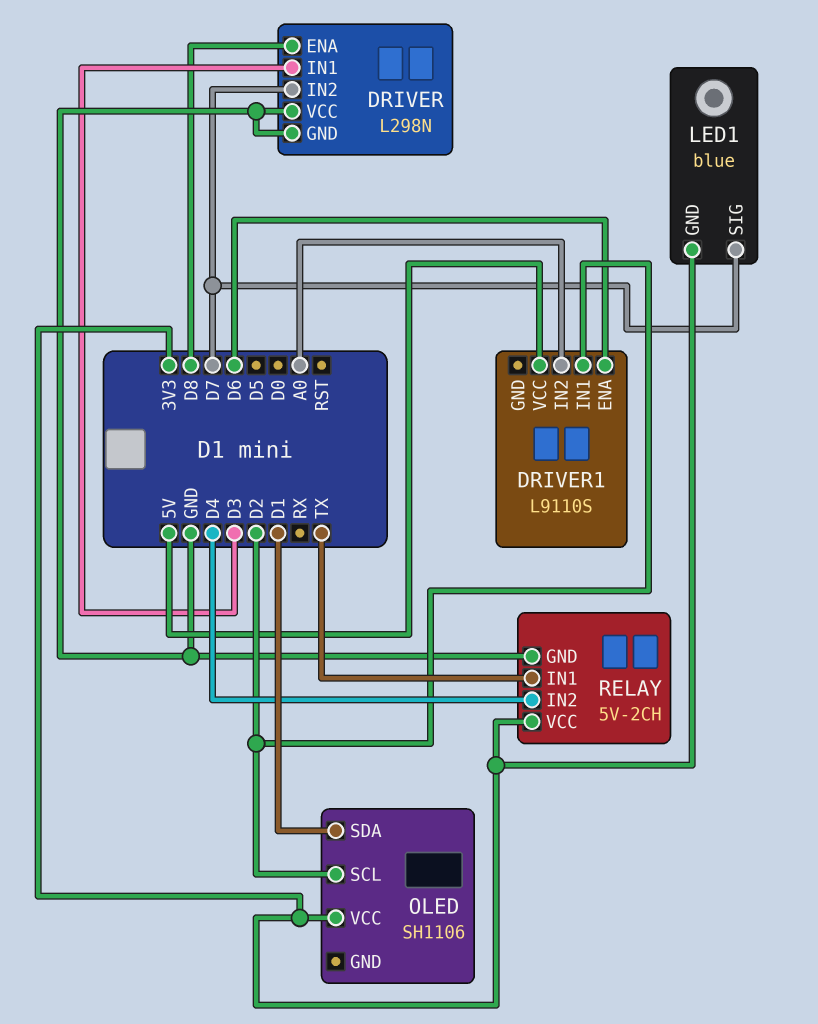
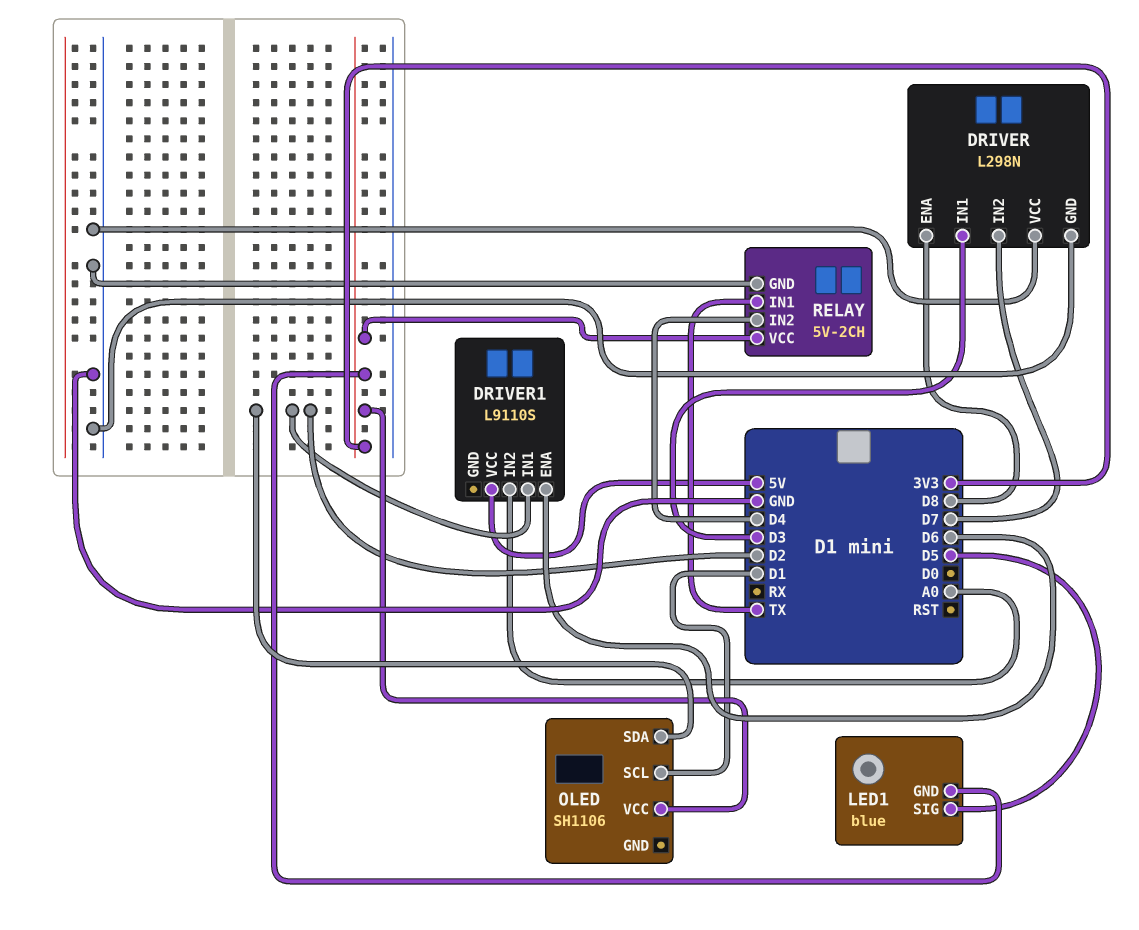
LED1 pin SIG: D7 -> D5
OLED pin SCL: D2 -> D1
OLED pin SDA: D1 -> D2

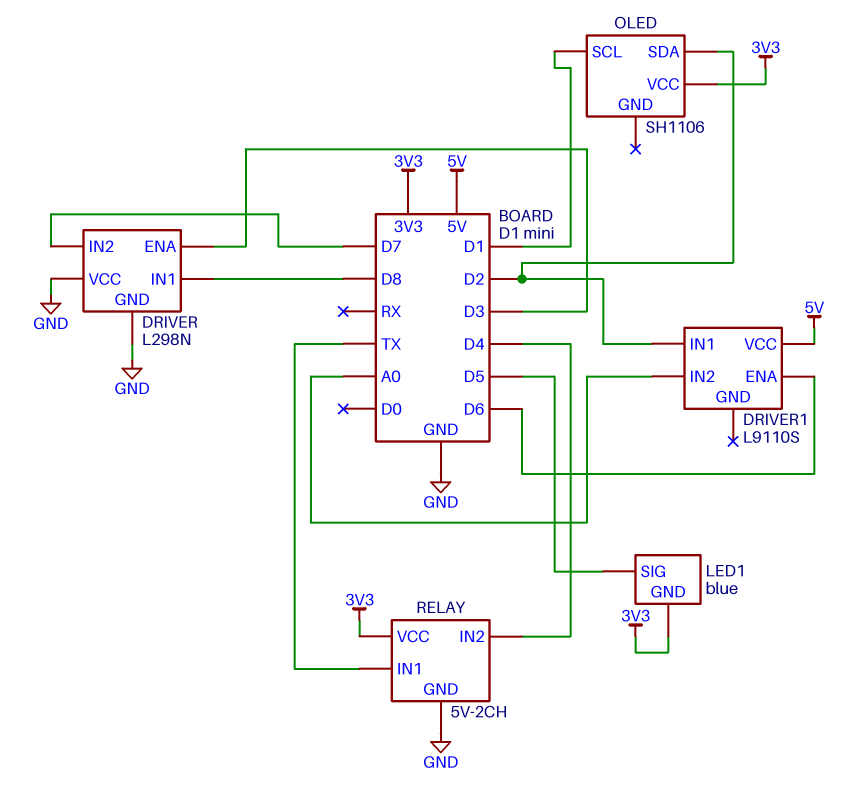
DRIVER pin ENA: D8 -> D3
DRIVER pin IN1: D3 -> D8

